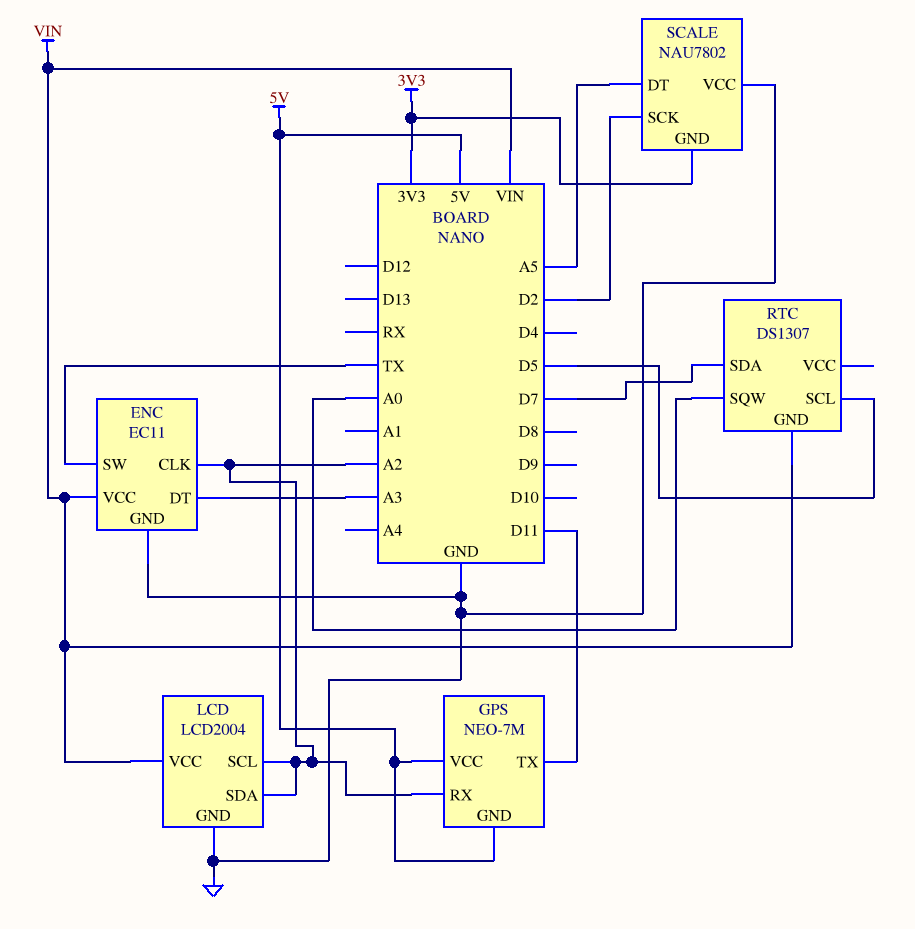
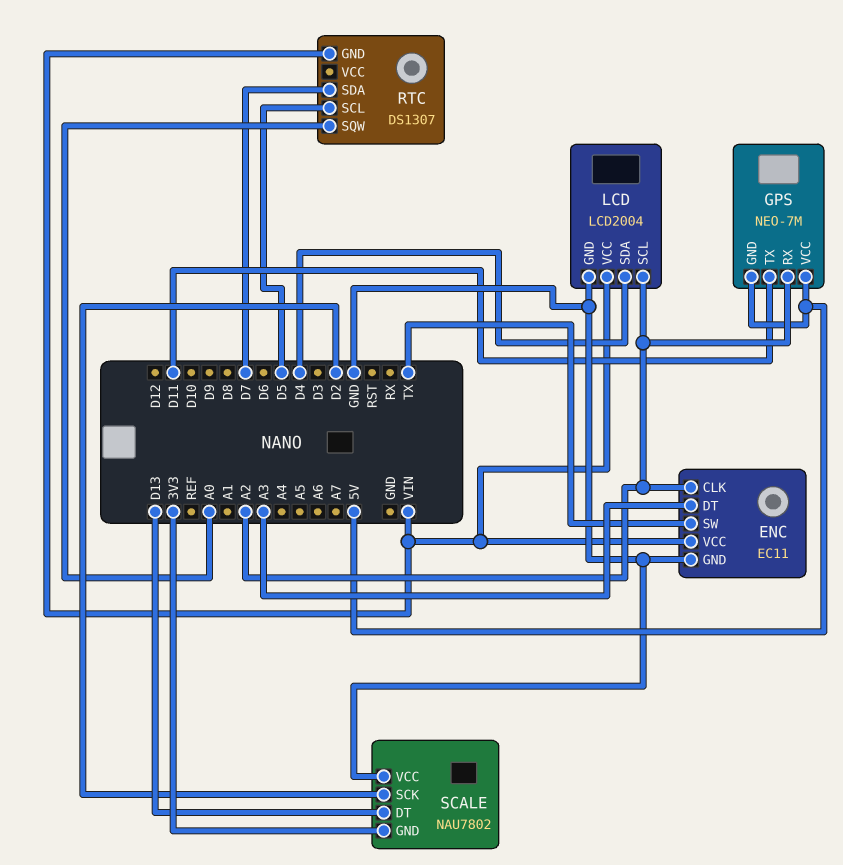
LCD pin SDA: A2 -> D4
SCALE pin DT: A5 -> D13

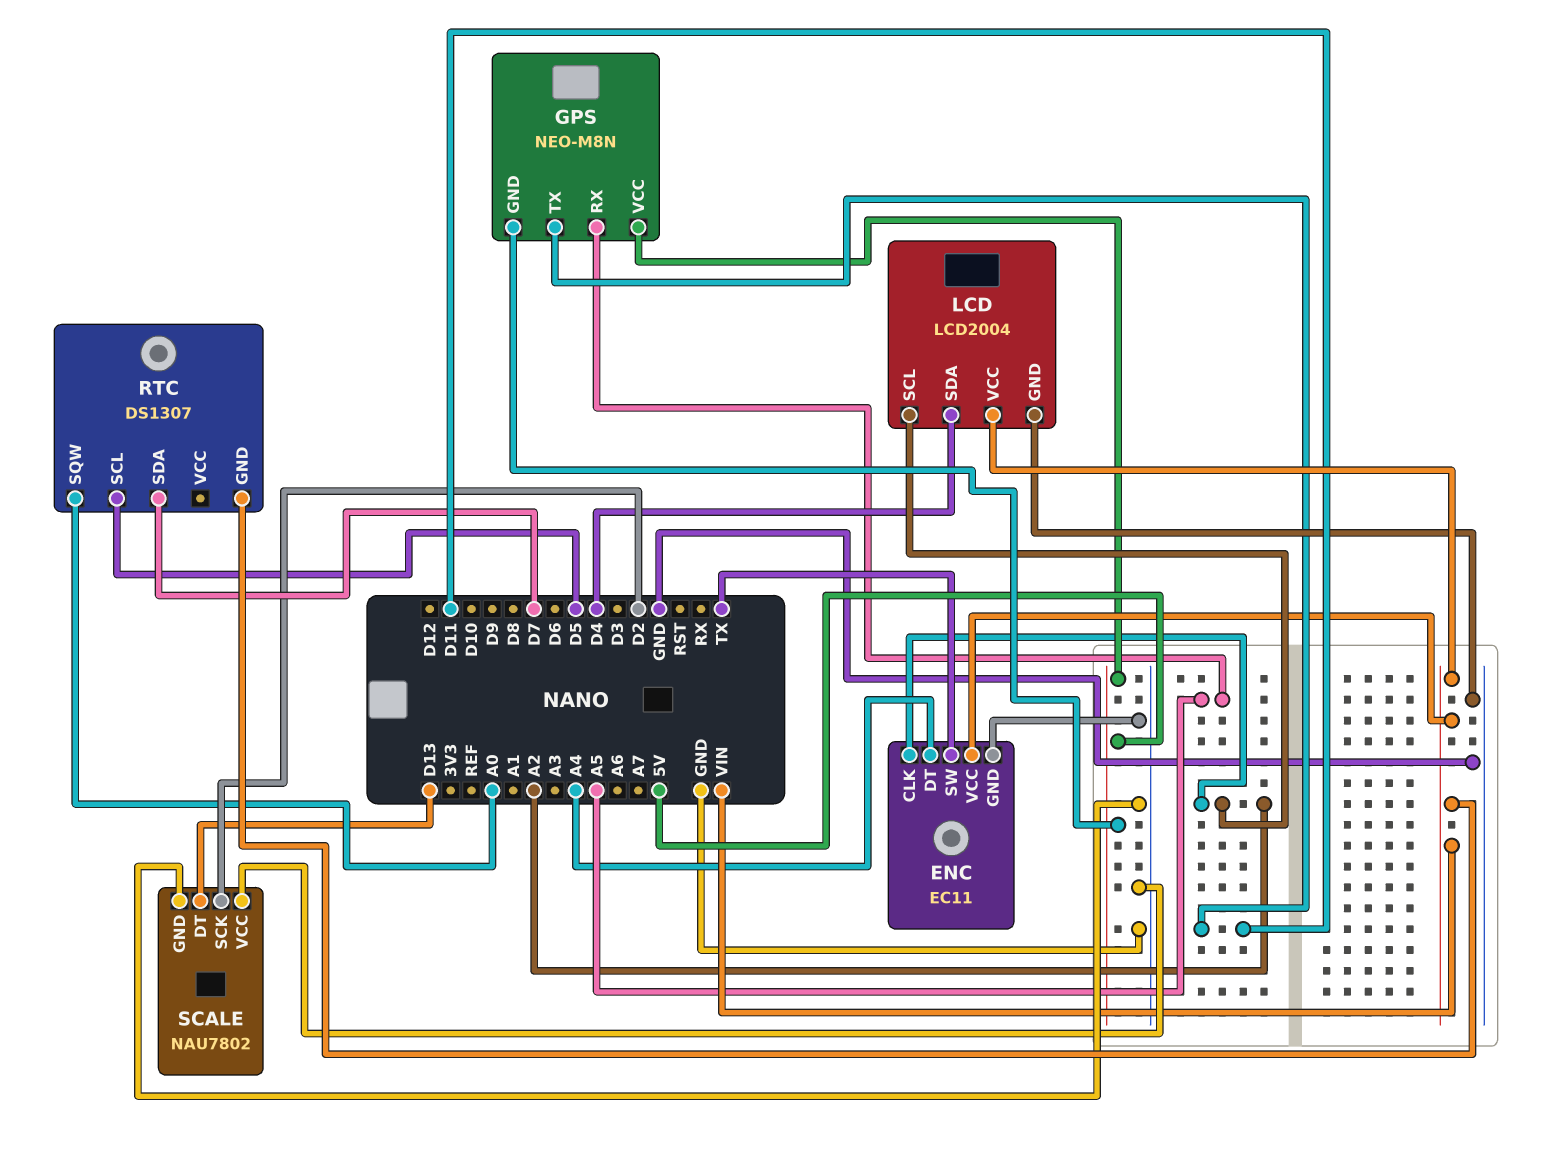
ENC pin DT: A3 -> A4
GPS: NEO-7M -> NEO-M8N
GPS pin RX: A2 -> A5
SCALE pin GND: 3V3 -> GND

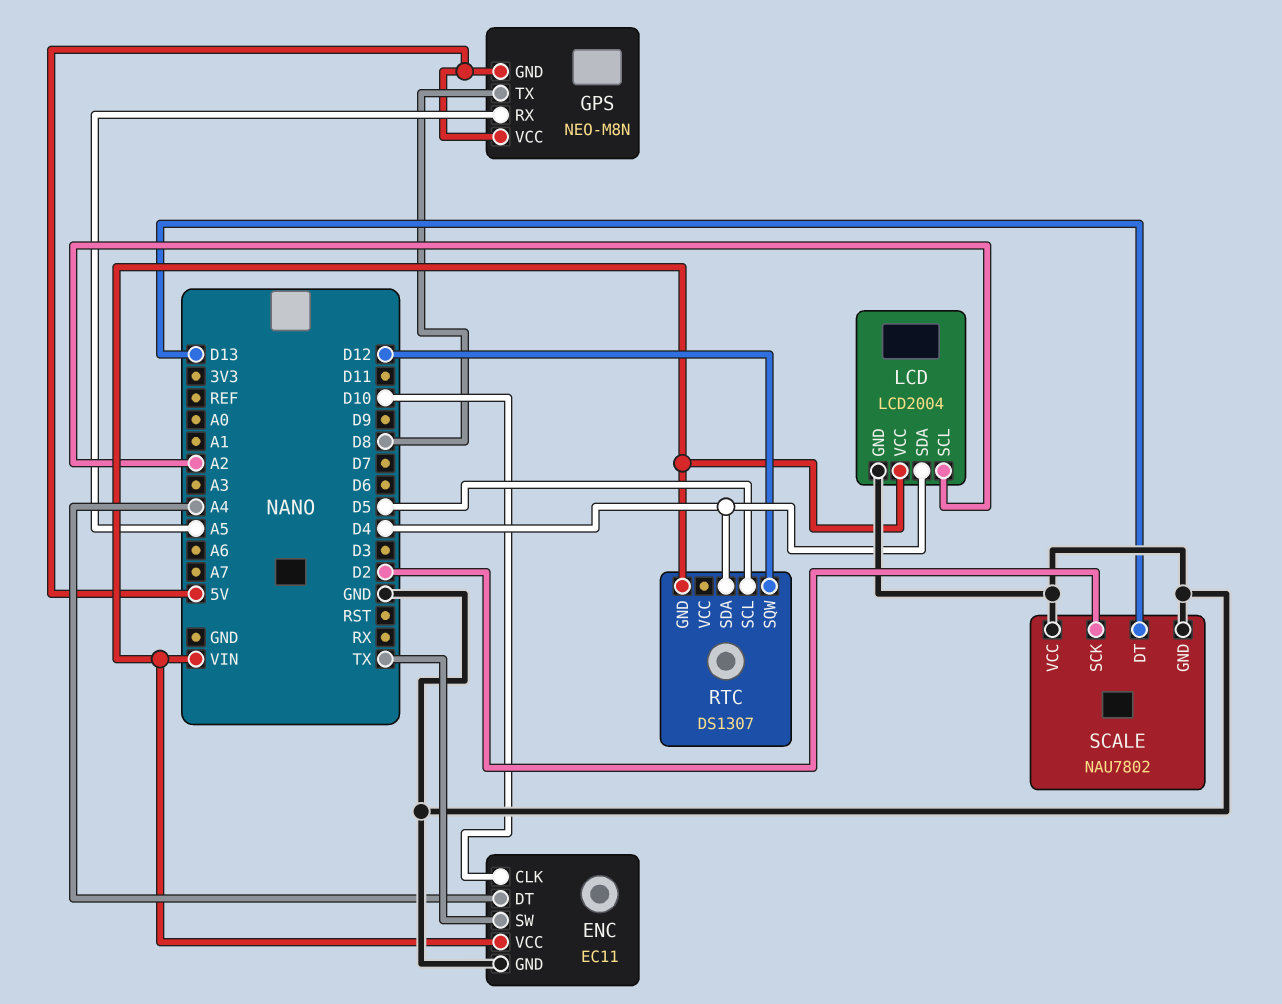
ENC pin CLK: A2 -> D10
GPS pin TX: D11 -> D8
RTC pin SDA: D7 -> D4
RTC pin SQW: A0 -> D12

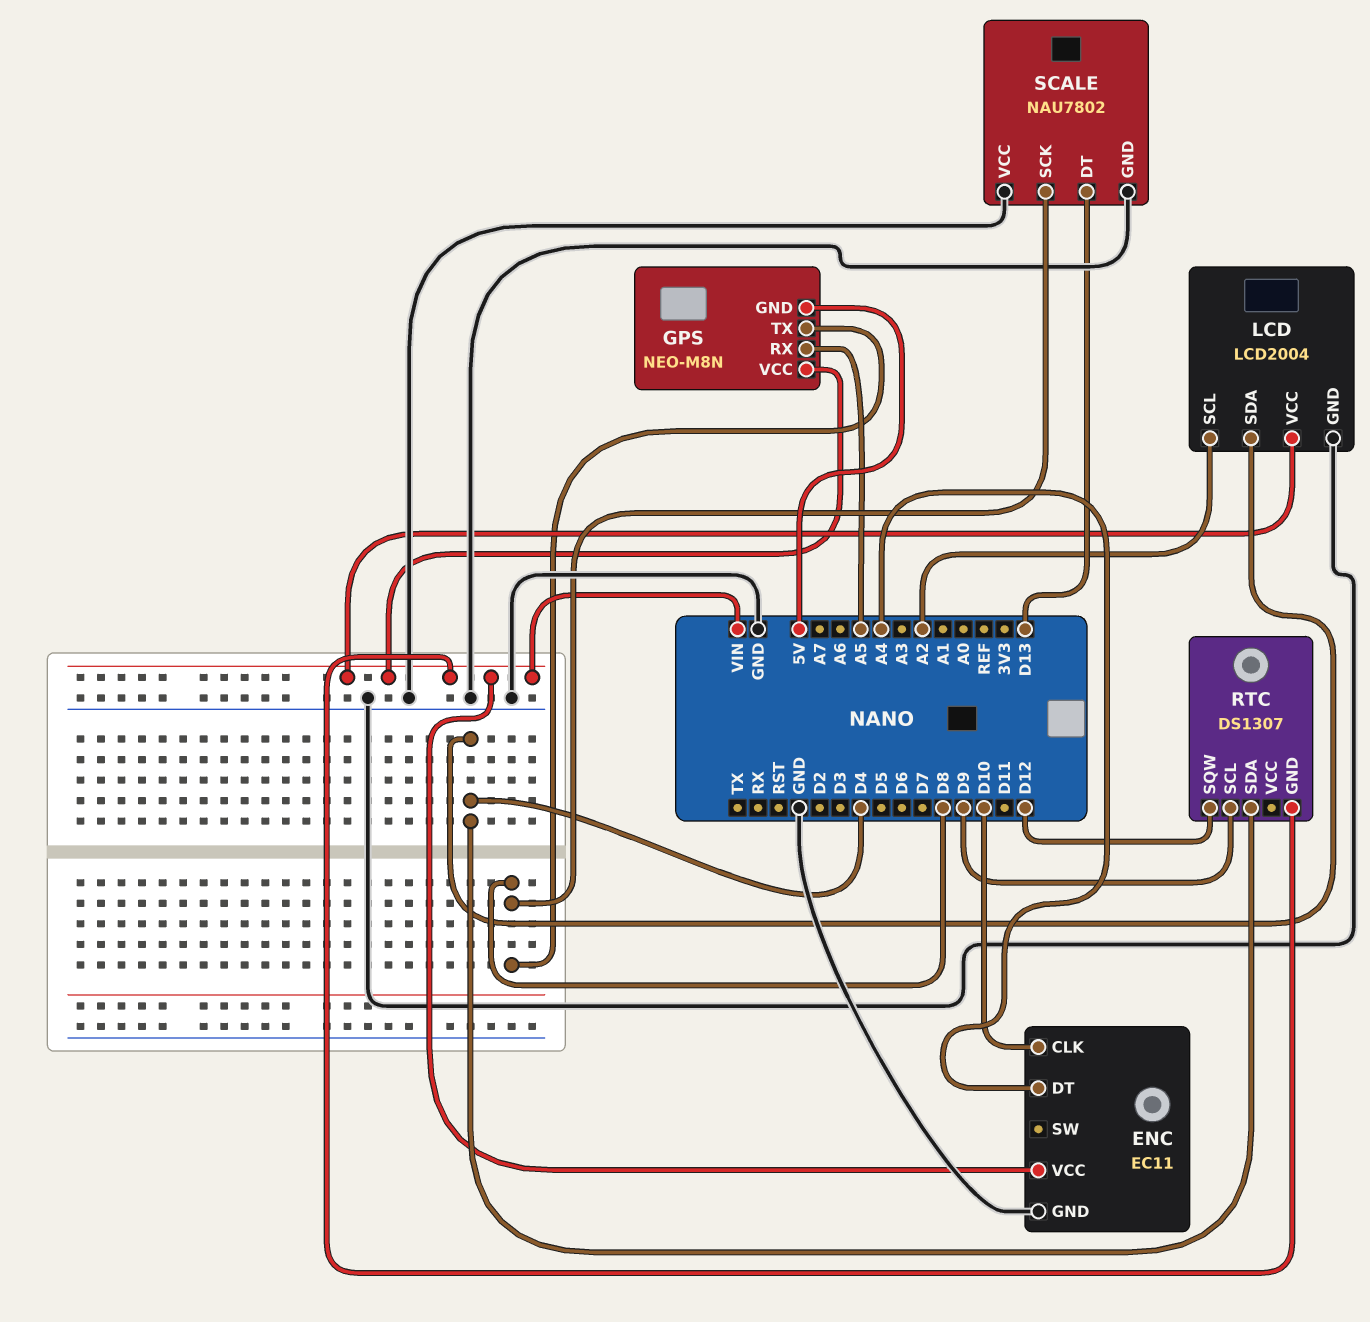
ENC pin SW: TX -> none
GPS pin VCC: 5V -> VIN
RTC pin SCL: D5 -> D9
SCALE pin SCK: D2 -> D8

